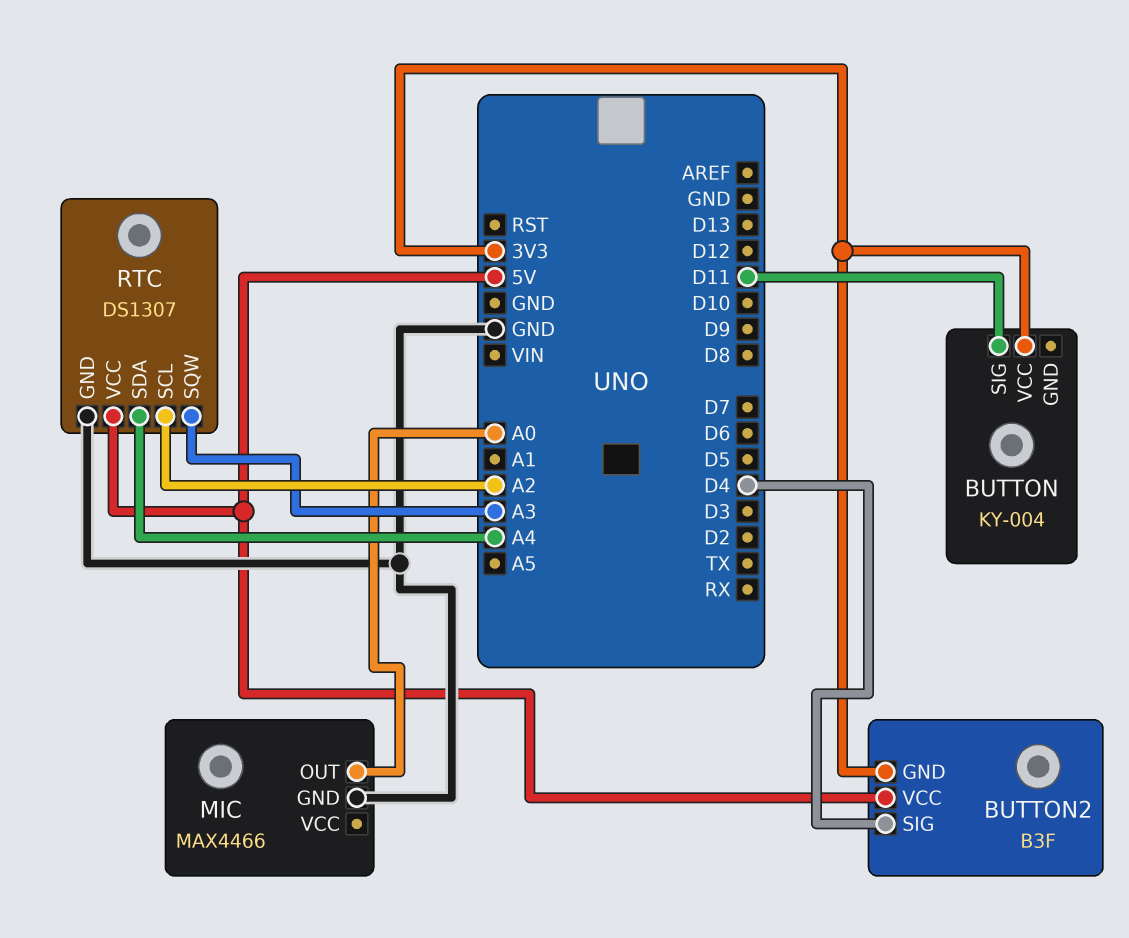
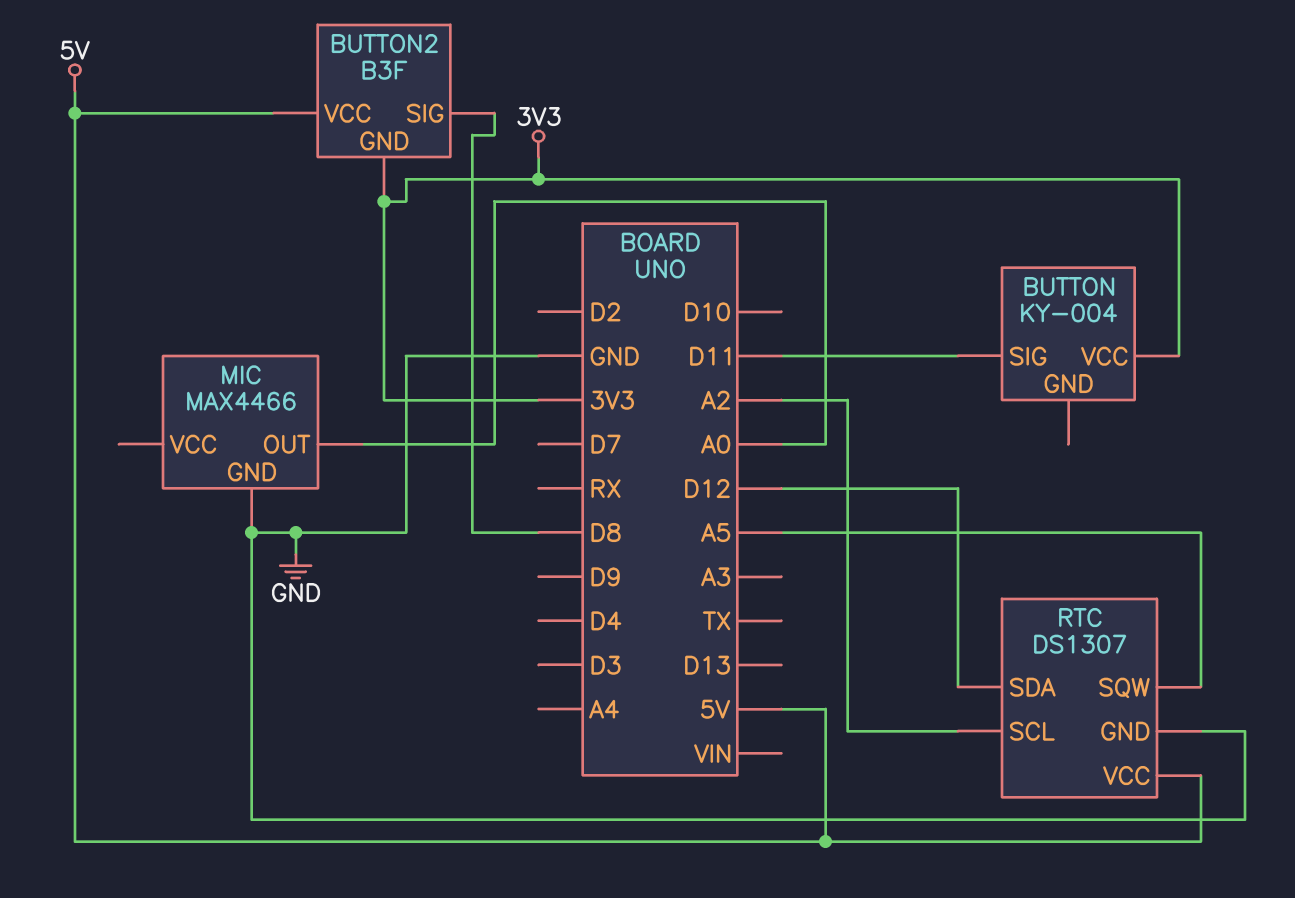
BUTTON2 pin SIG: D4 -> D8
RTC pin SDA: A4 -> D12
RTC pin SQW: A3 -> A5

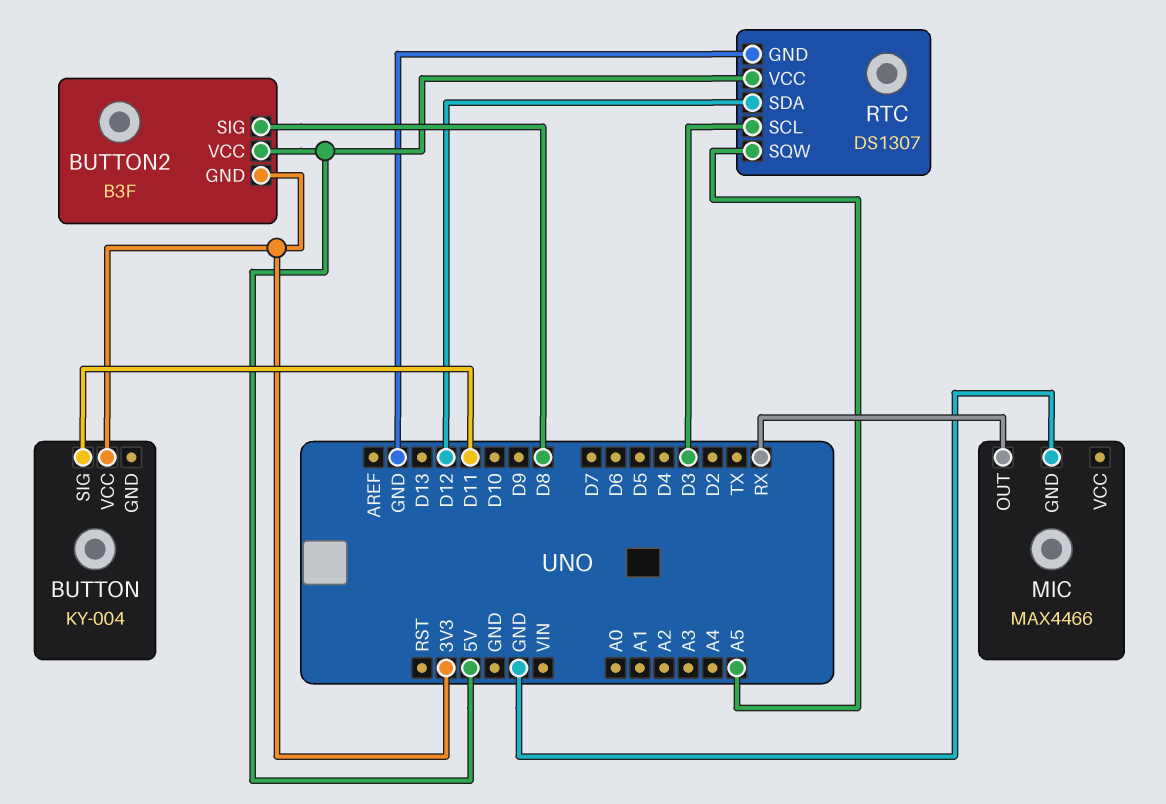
MIC pin OUT: A0 -> RX
RTC pin SCL: A2 -> D3

